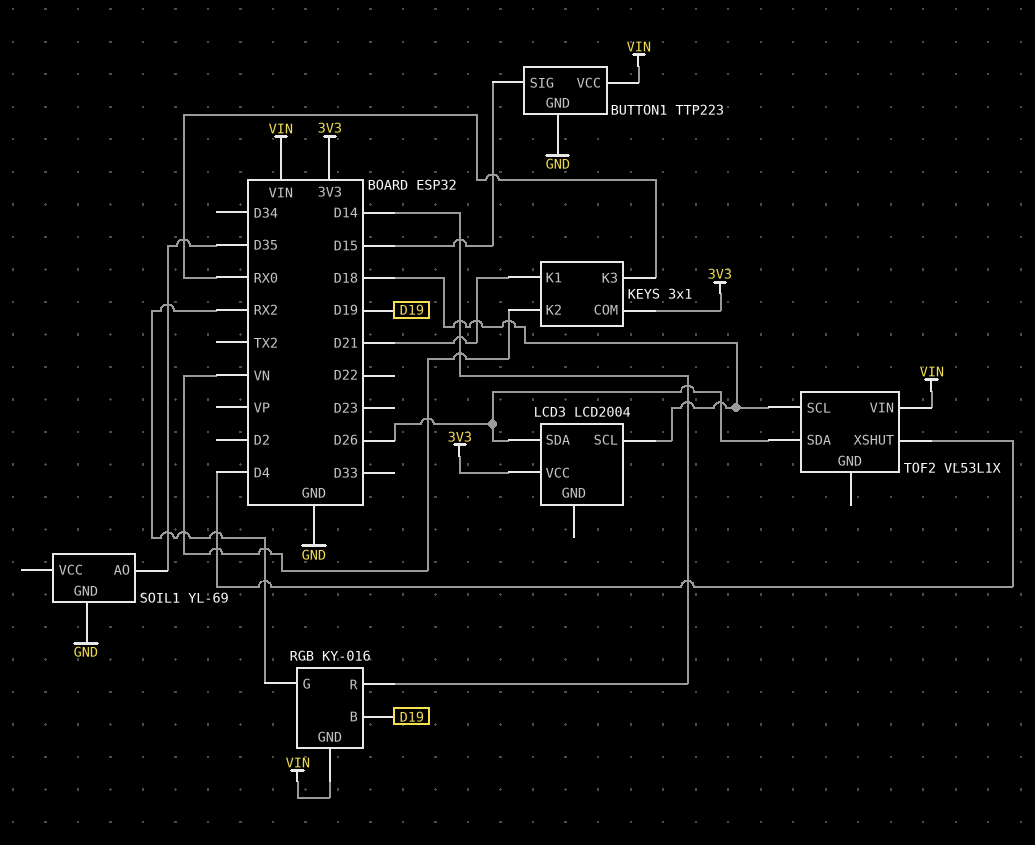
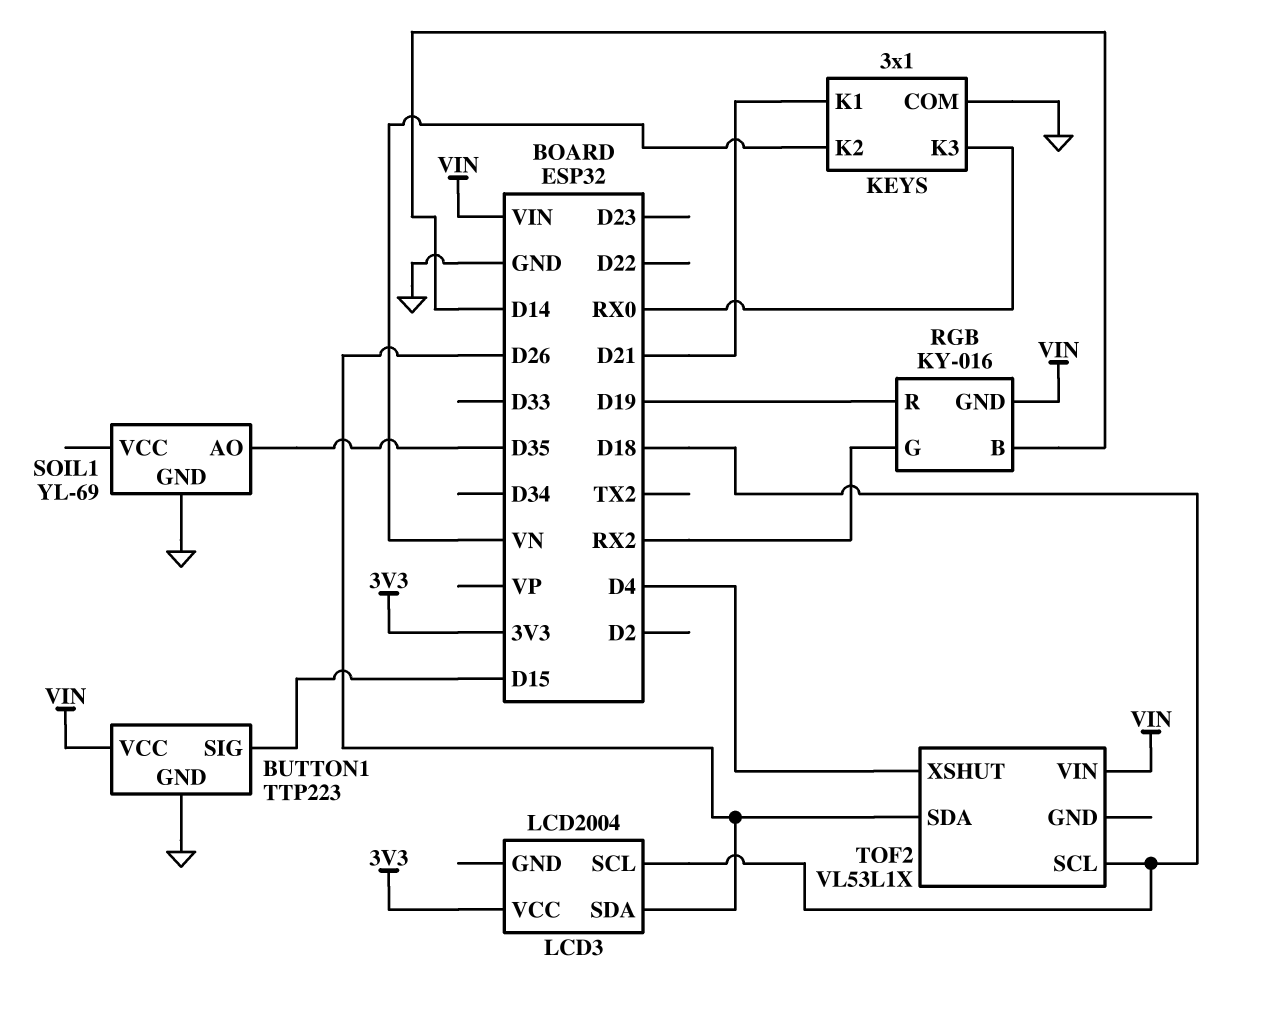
KEYS pin COM: 3V3 -> GND
RGB pin B: D19 -> D14
RGB pin R: D14 -> D19

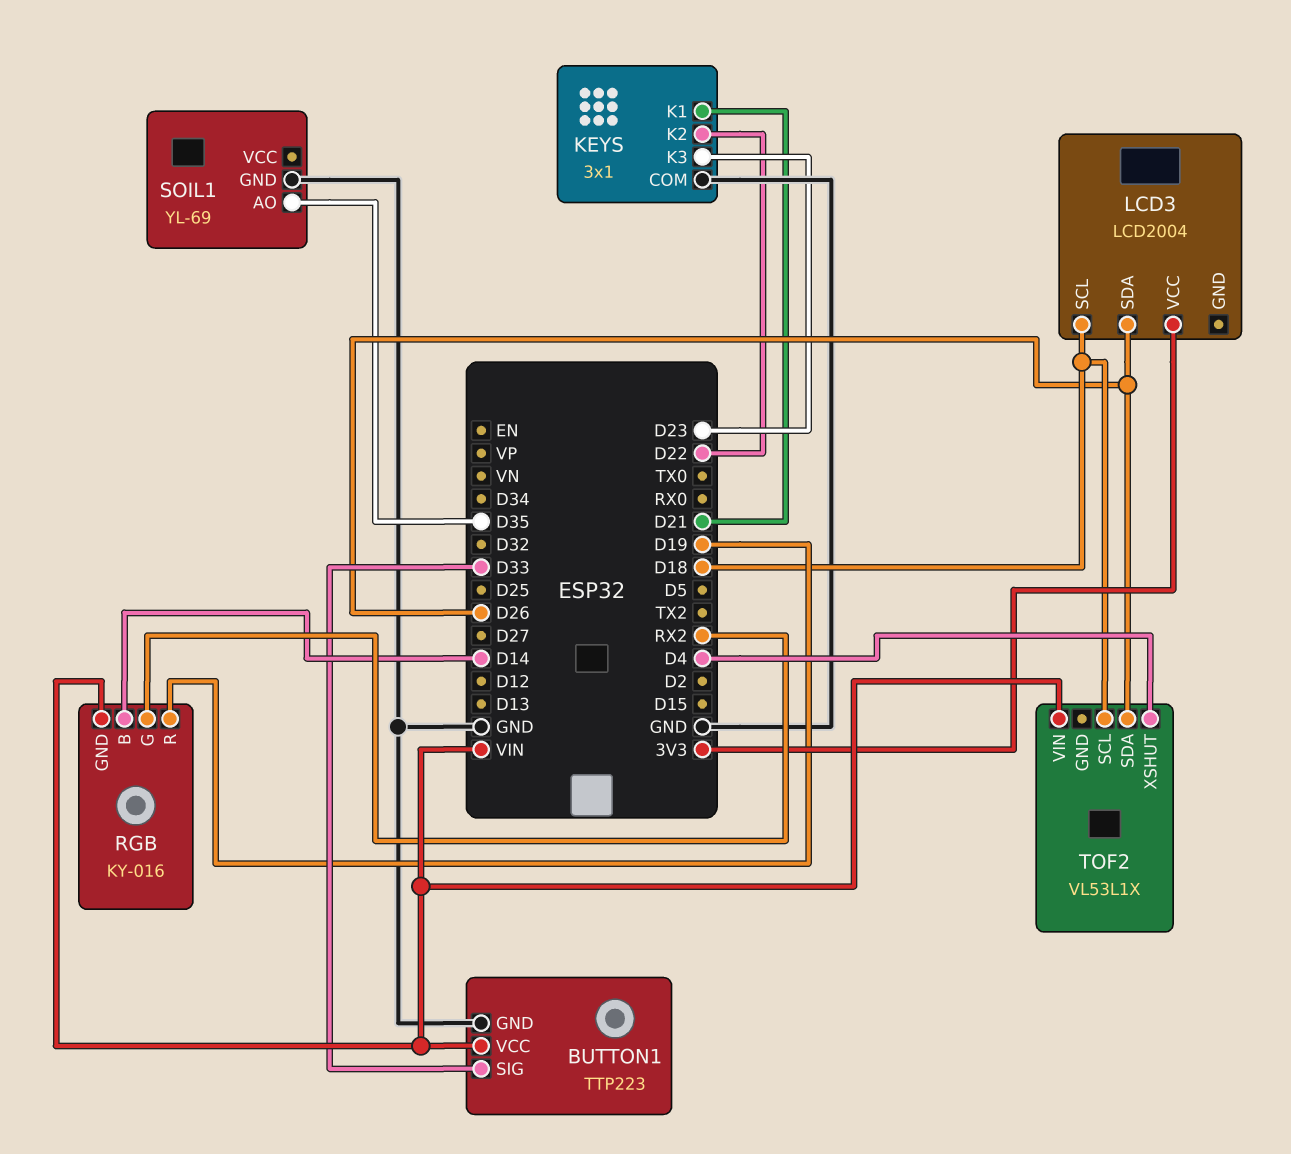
BUTTON1 pin SIG: D15 -> D33
KEYS pin K2: VN -> D22
KEYS pin K3: RX0 -> D23

